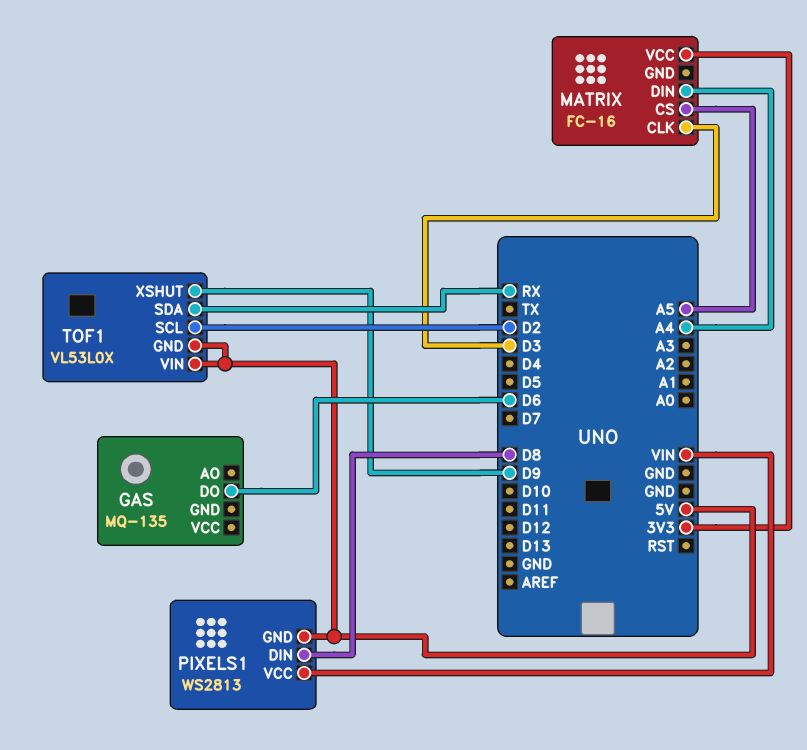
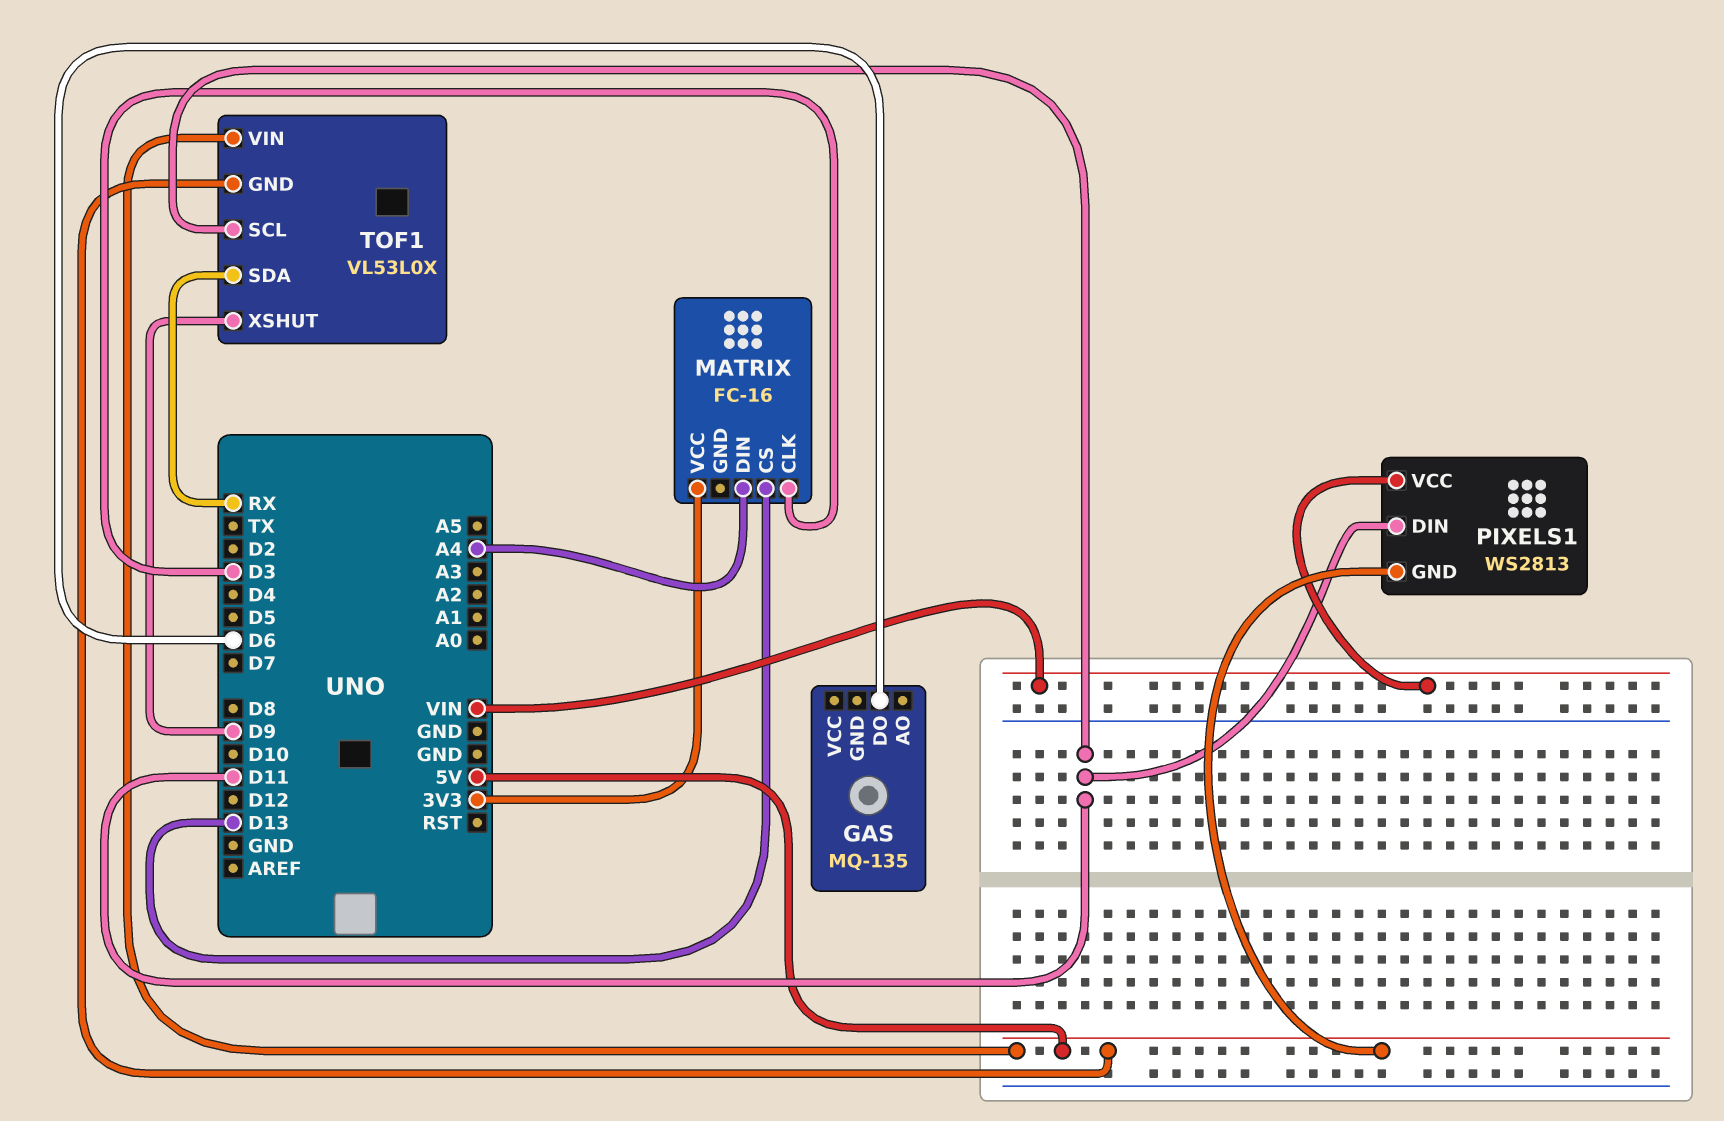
MATRIX pin CS: A5 -> D13
PIXELS1 pin DIN: D8 -> D11
TOF1 pin SCL: D2 -> D11

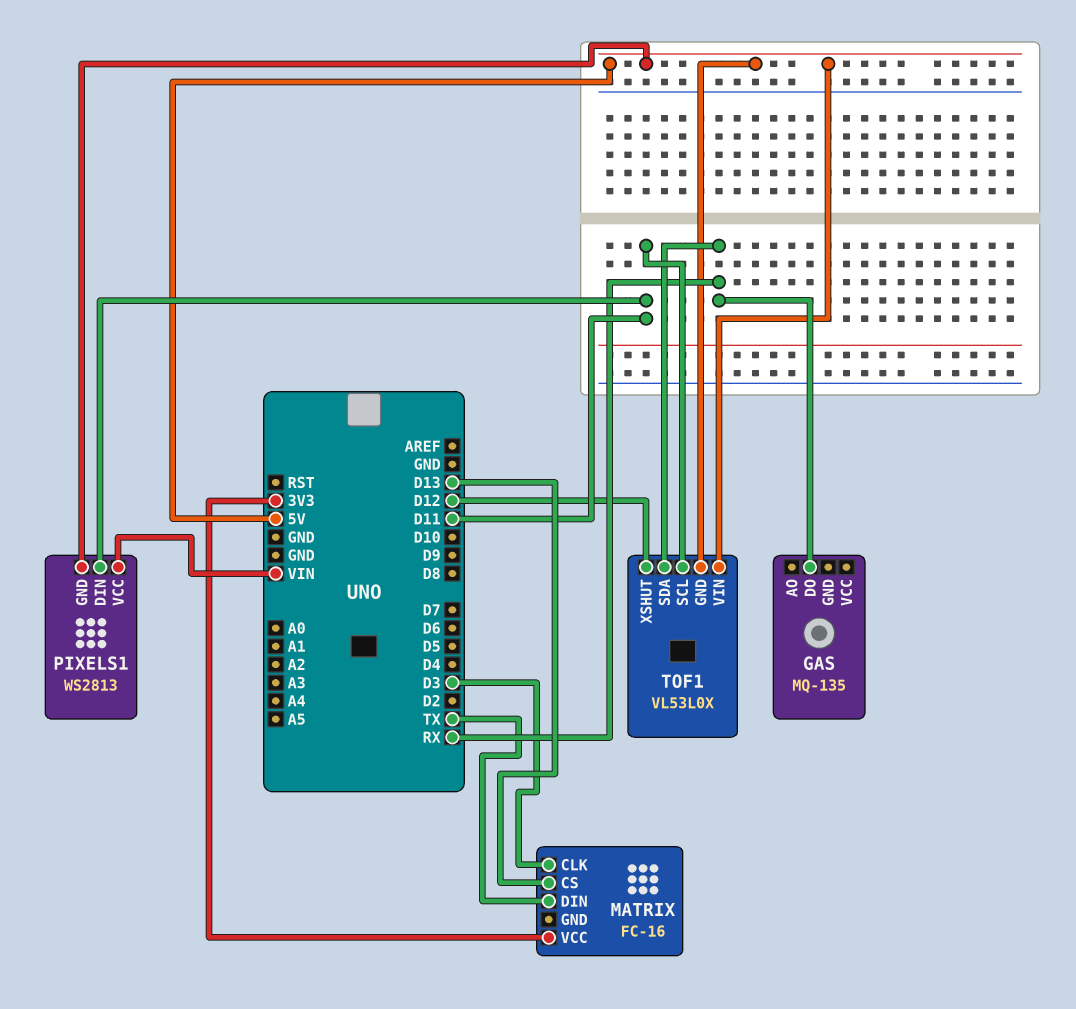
GAS pin DO: D6 -> RX
MATRIX pin DIN: A4 -> TX
TOF1 pin XSHUT: D9 -> D12

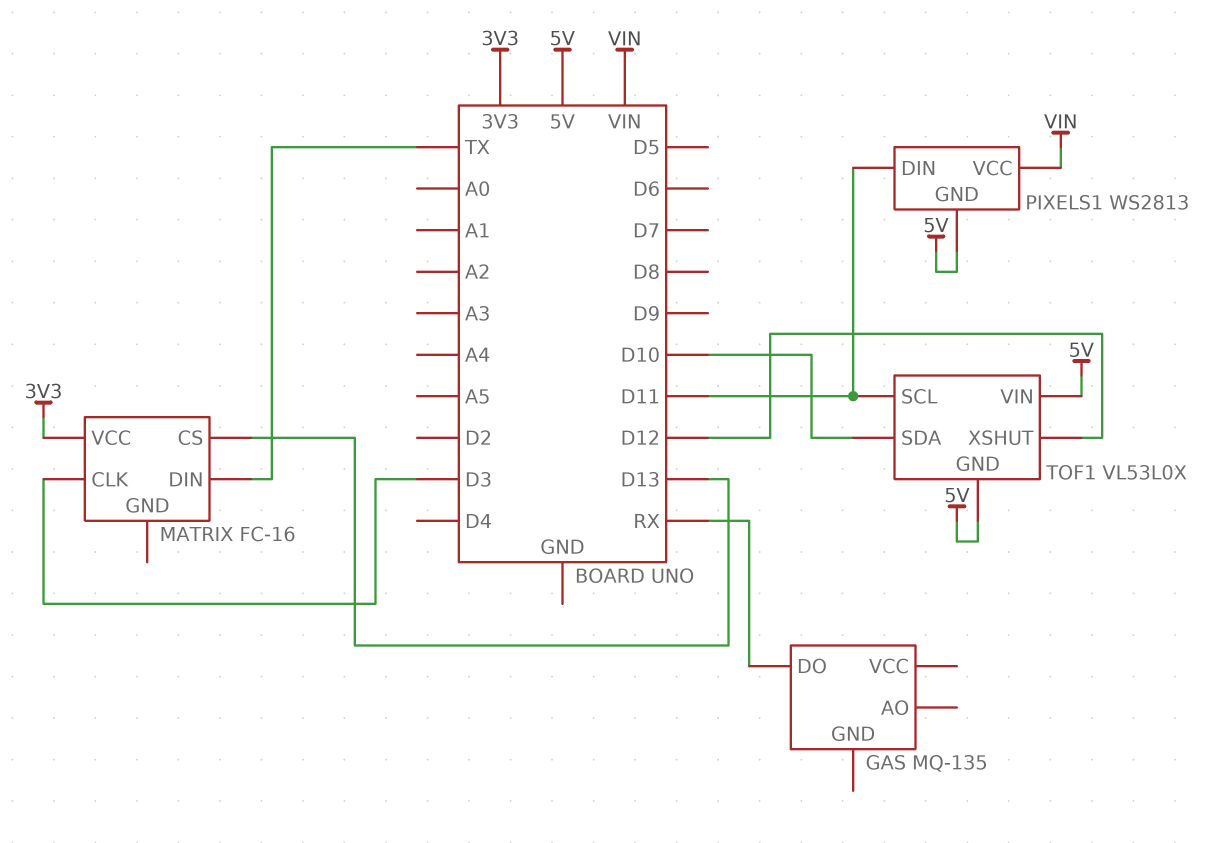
TOF1 pin SDA: RX -> D10

